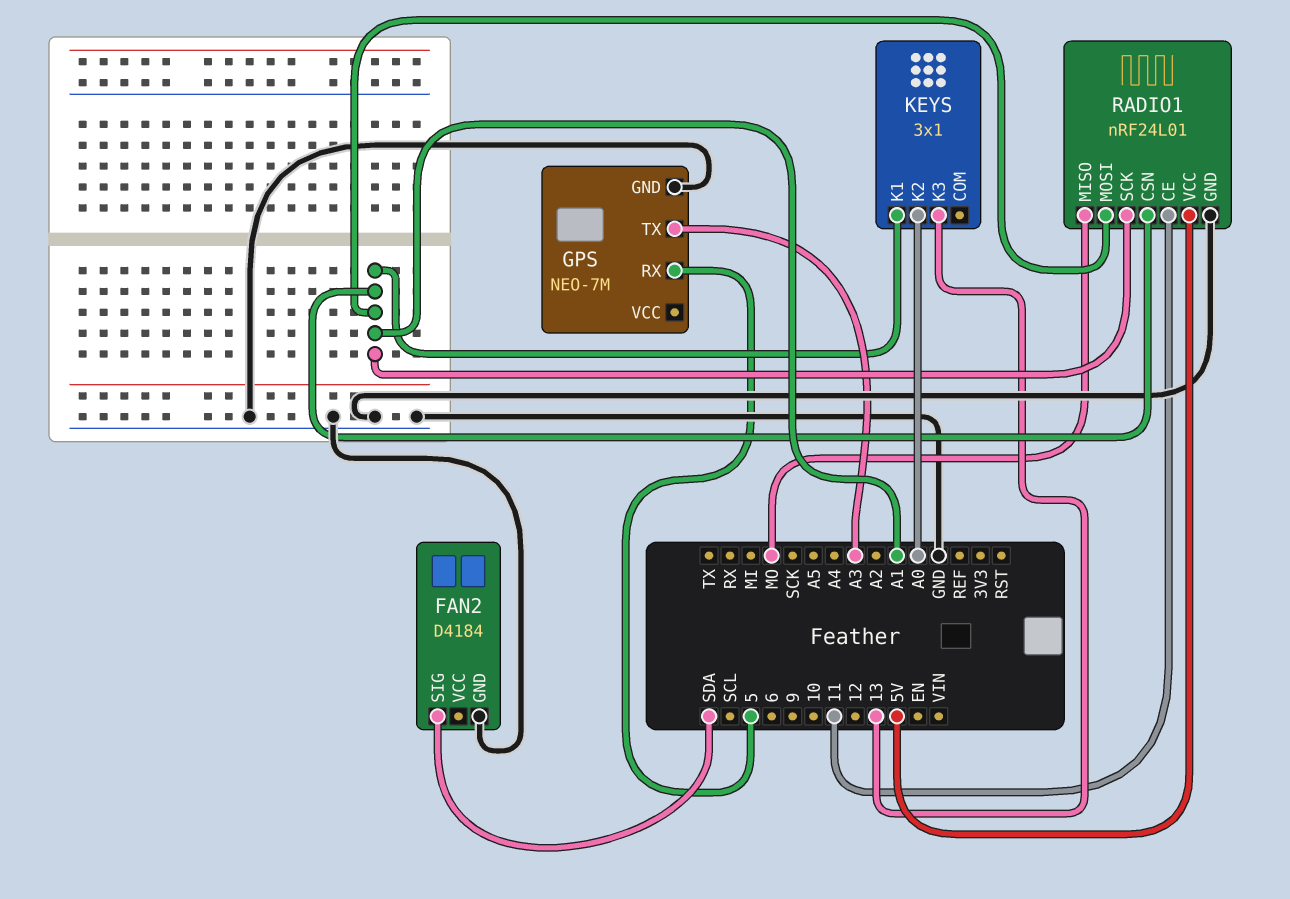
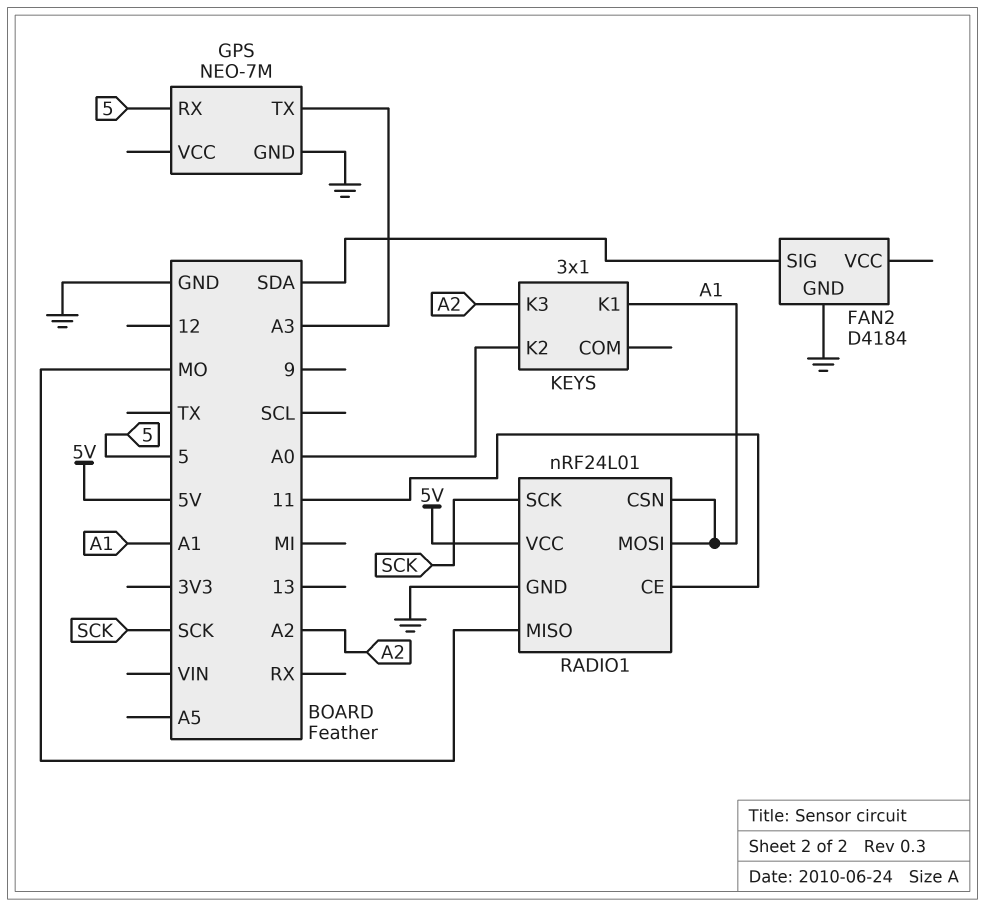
KEYS pin K3: 13 -> A2
RADIO1 pin SCK: A1 -> SCK

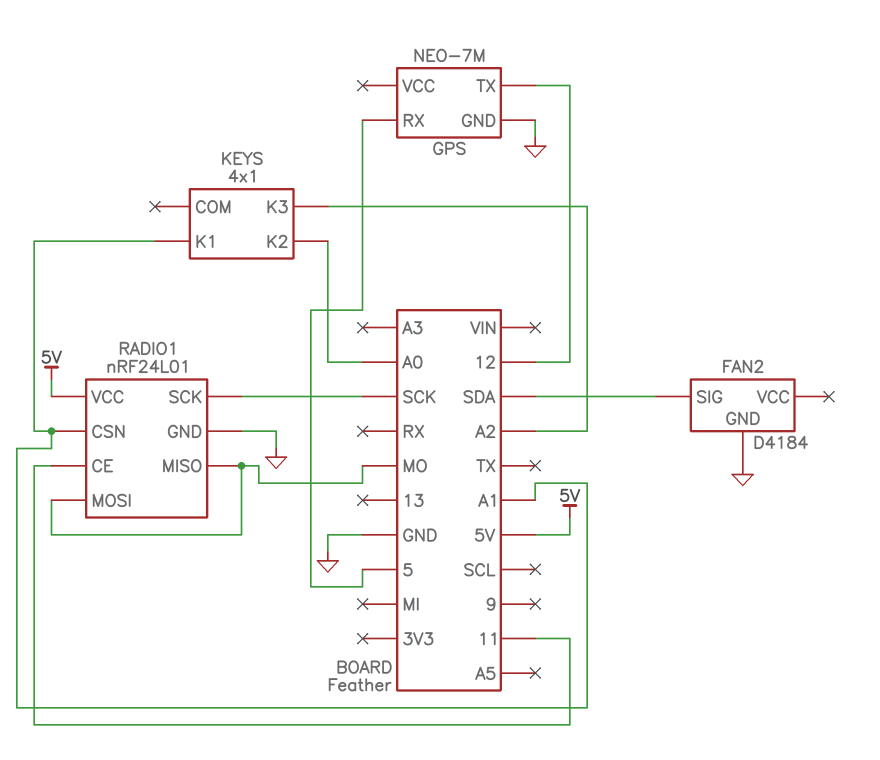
GPS pin TX: A3 -> 12
KEYS: 3x1 -> 4x1
RADIO1 pin MOSI: A1 -> MO

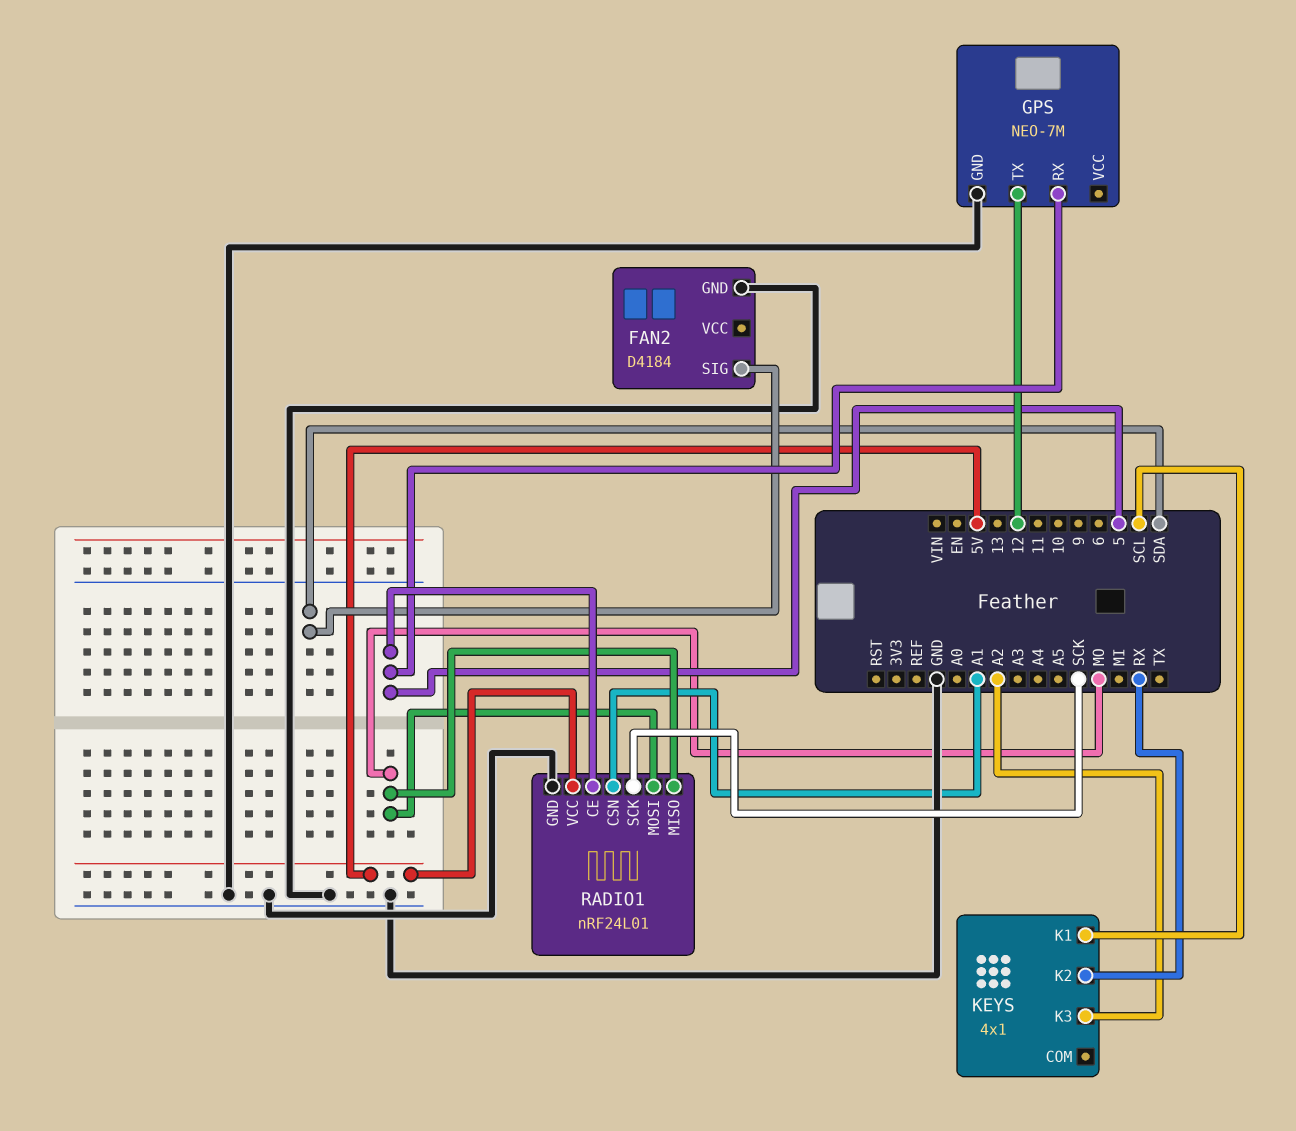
KEYS pin K1: A1 -> SCL
KEYS pin K2: A0 -> RX
RADIO1 pin CE: 11 -> 5

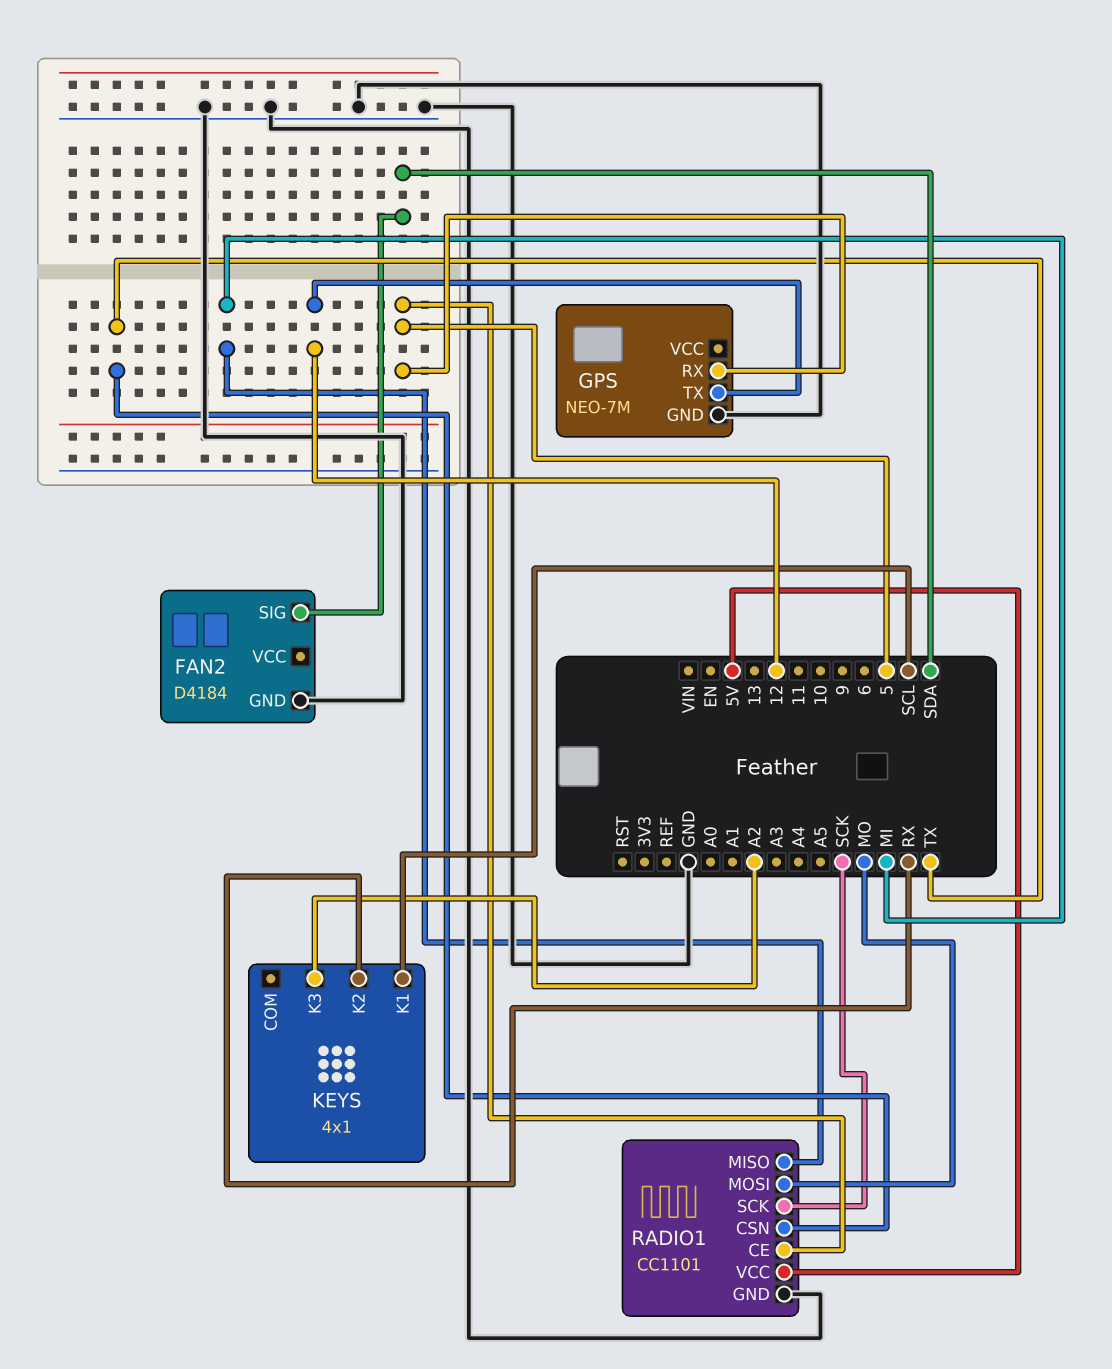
RADIO1: nRF24L01 -> CC1101
RADIO1 pin CSN: A1 -> TX
RADIO1 pin MISO: MO -> MI

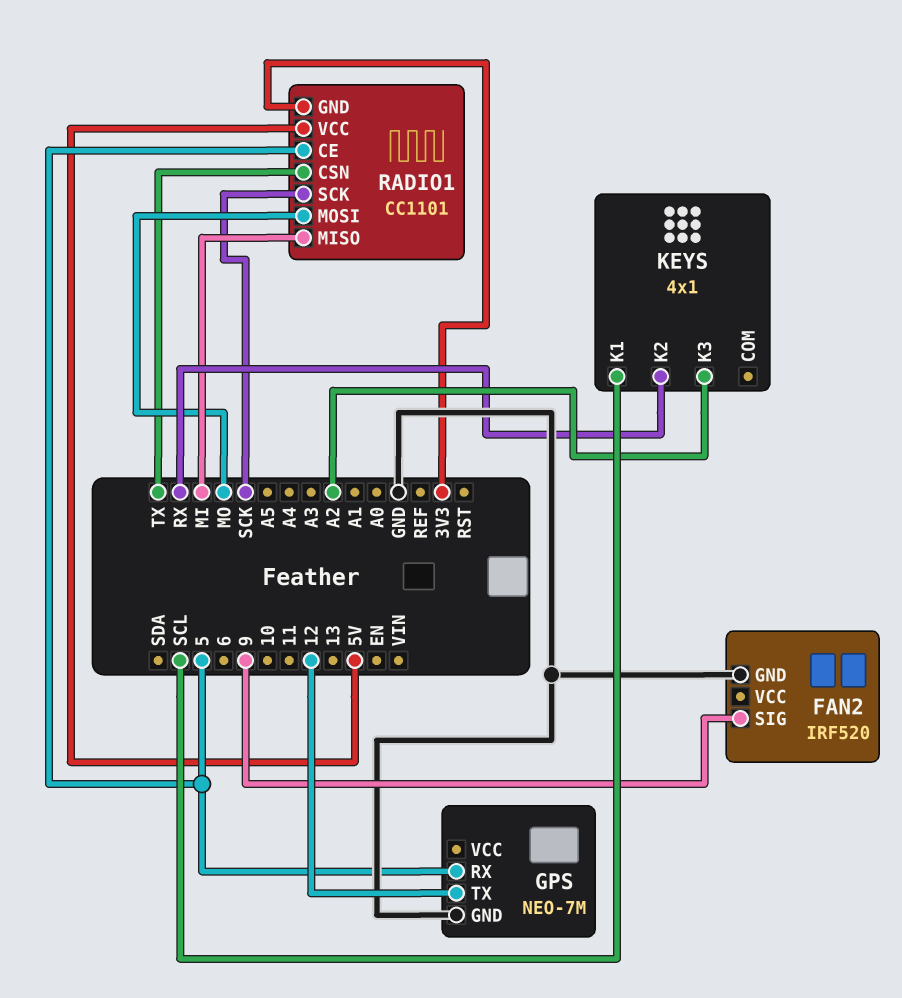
FAN2: D4184 -> IRF520
FAN2 pin SIG: SDA -> 9
RADIO1 pin GND: GND -> 3V3

